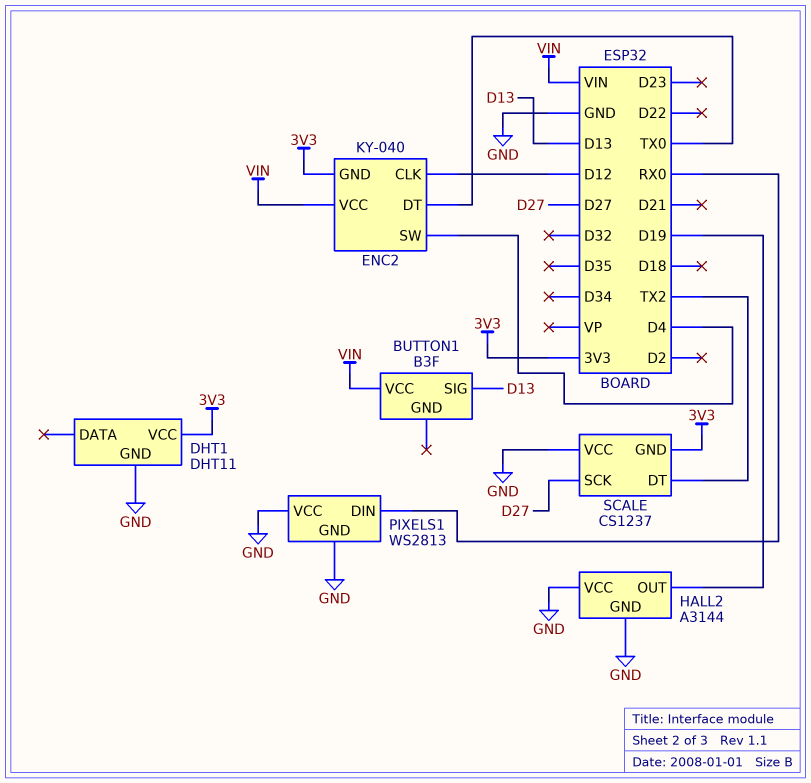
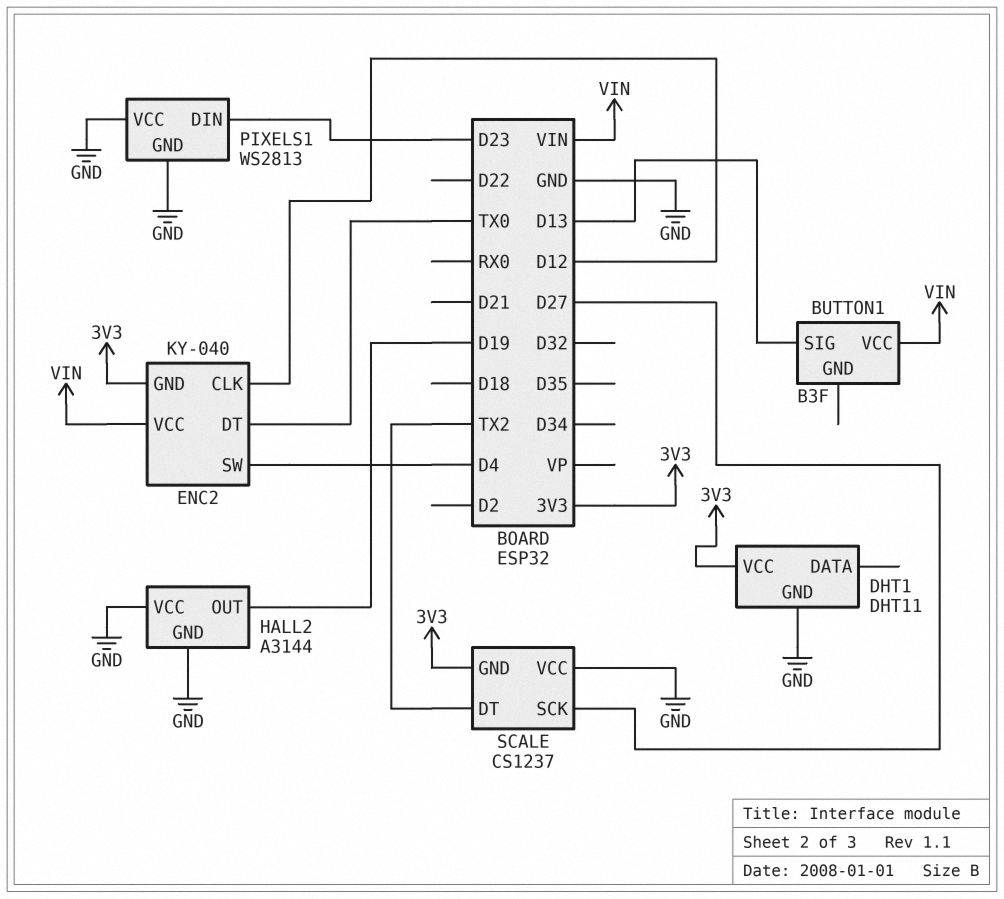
PIXELS1 pin DIN: RX0 -> D23

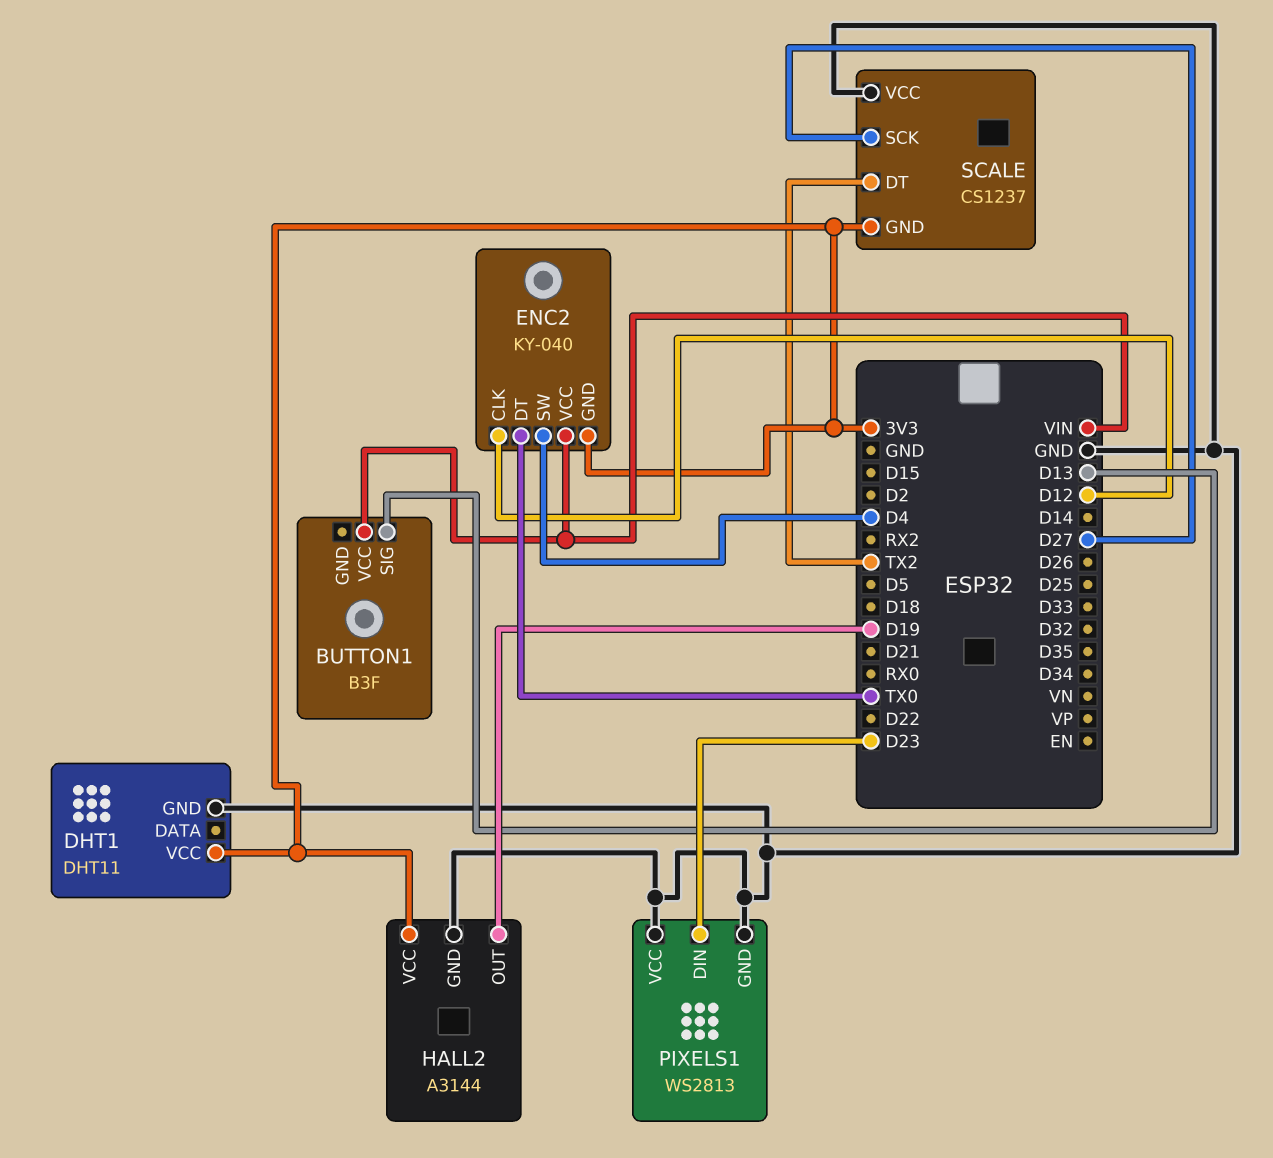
HALL2 pin VCC: GND -> 3V3

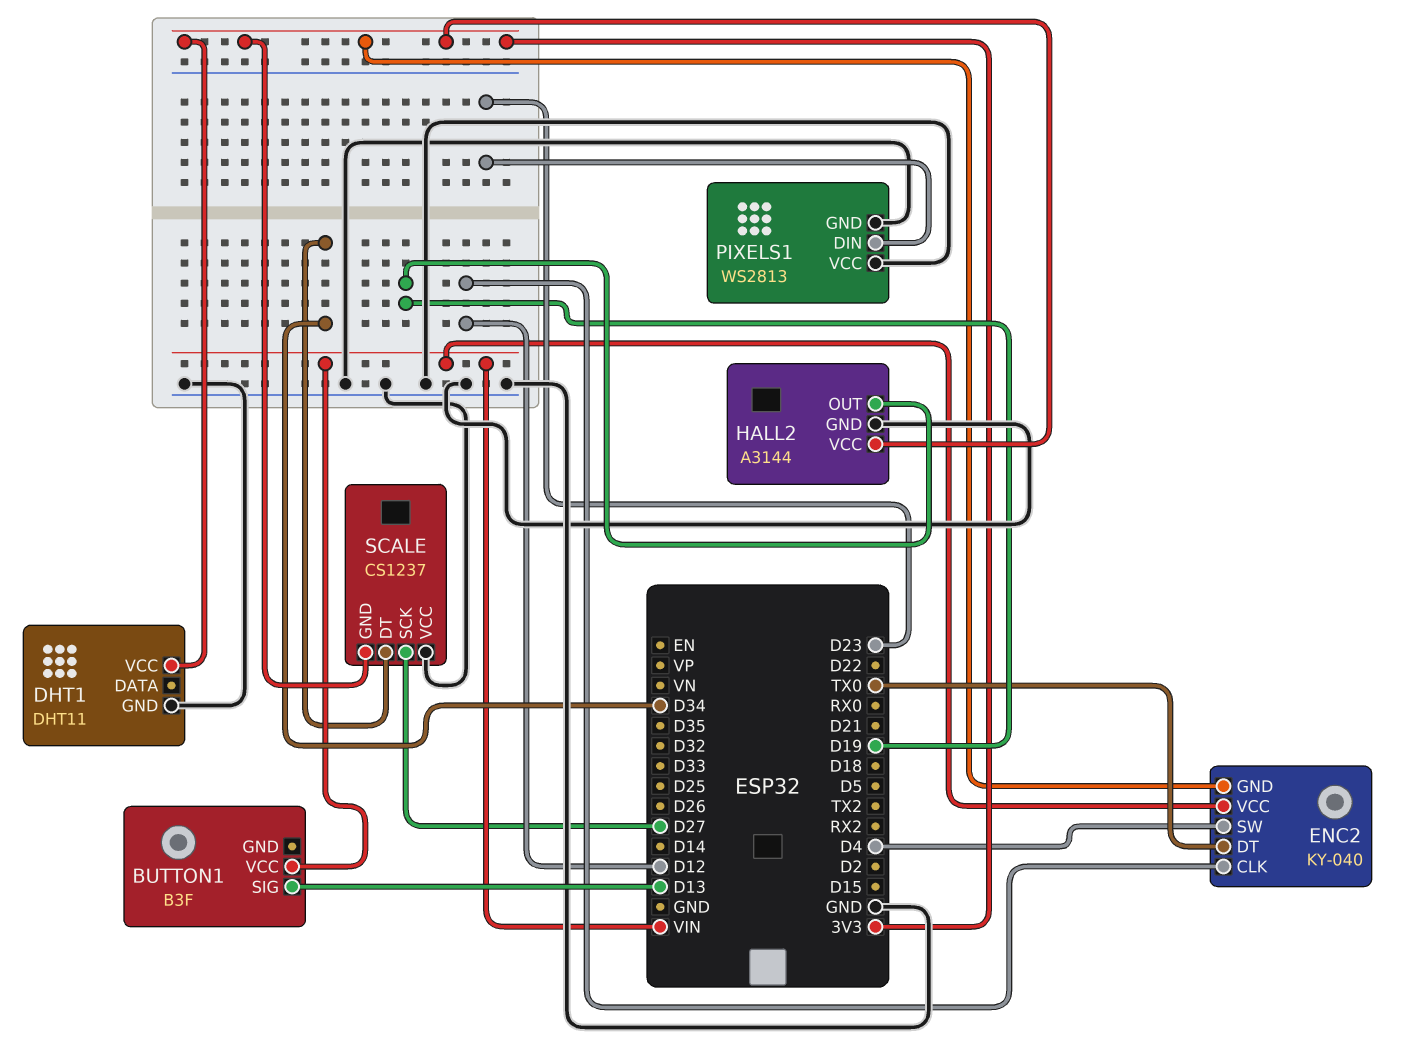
SCALE pin DT: TX2 -> D34

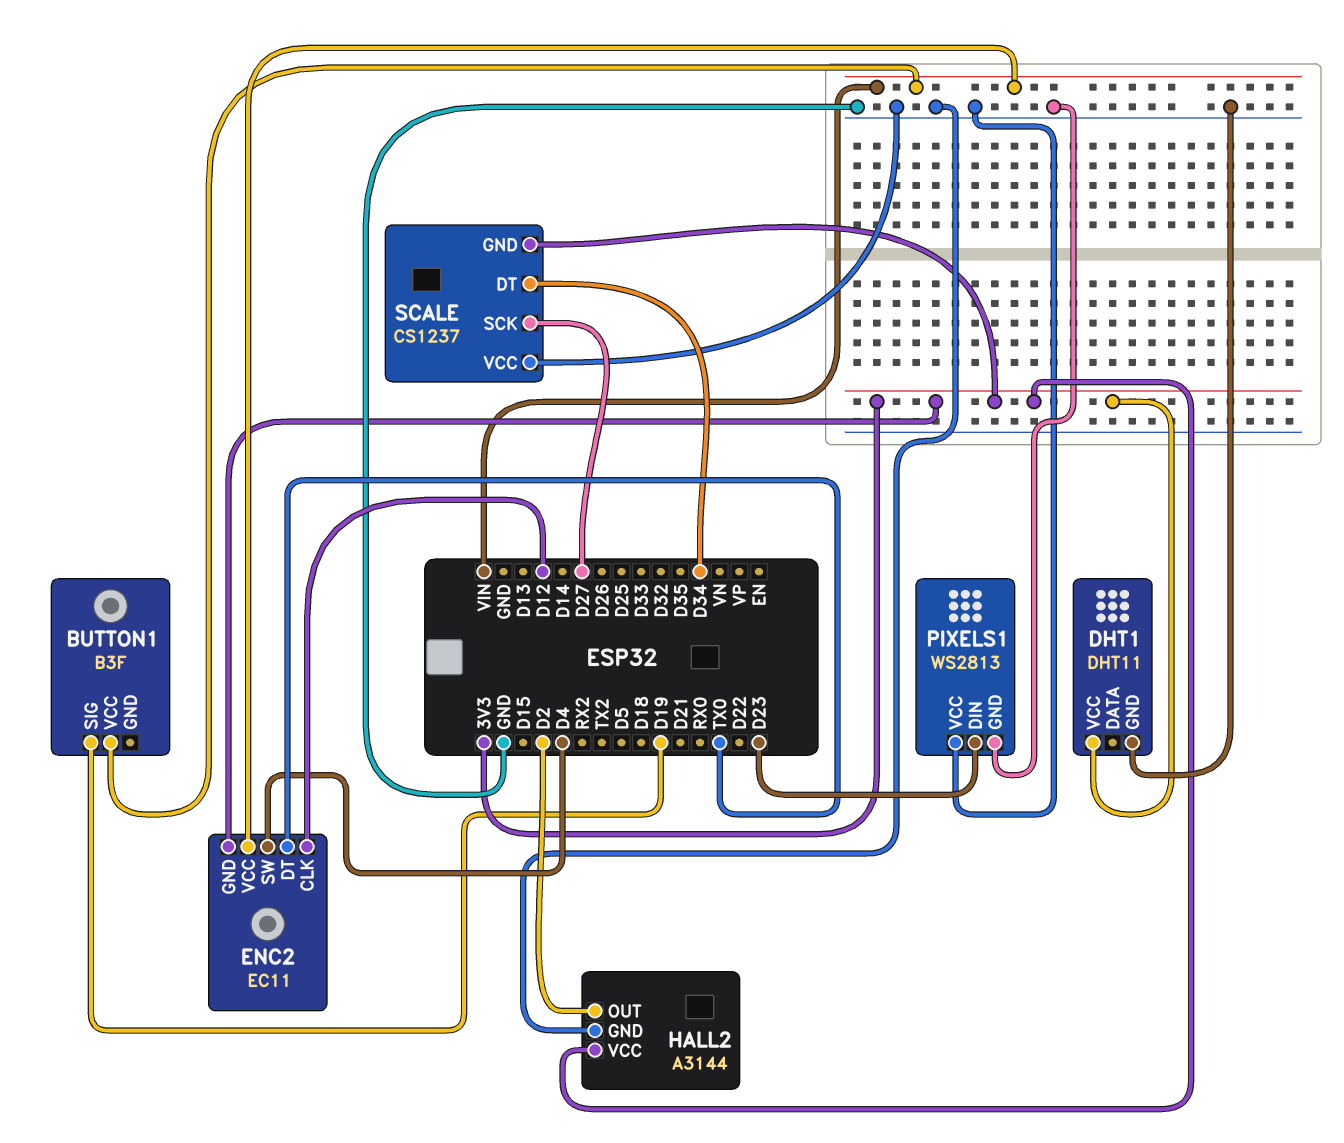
BUTTON1 pin SIG: D13 -> D19
ENC2: KY-040 -> EC11
HALL2 pin OUT: D19 -> D2

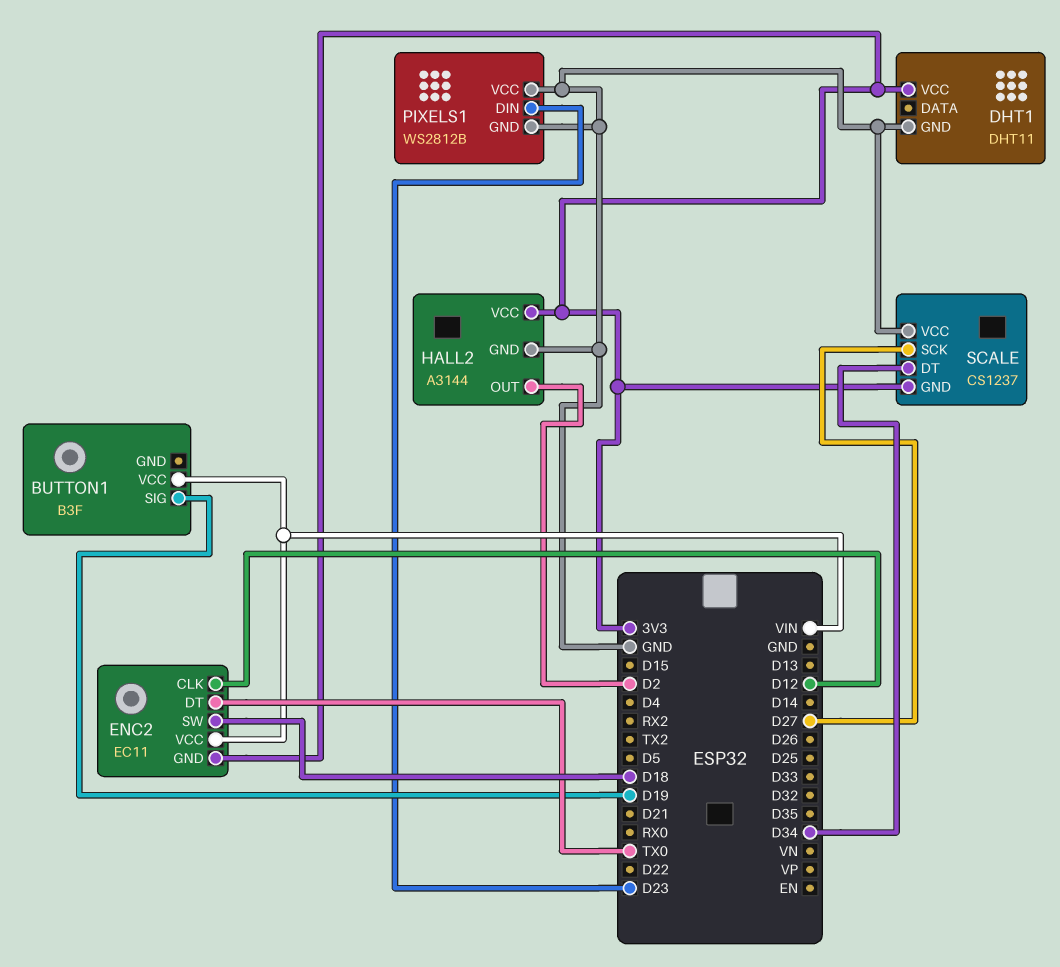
ENC2 pin SW: D4 -> D18
PIXELS1: WS2813 -> WS2812B

